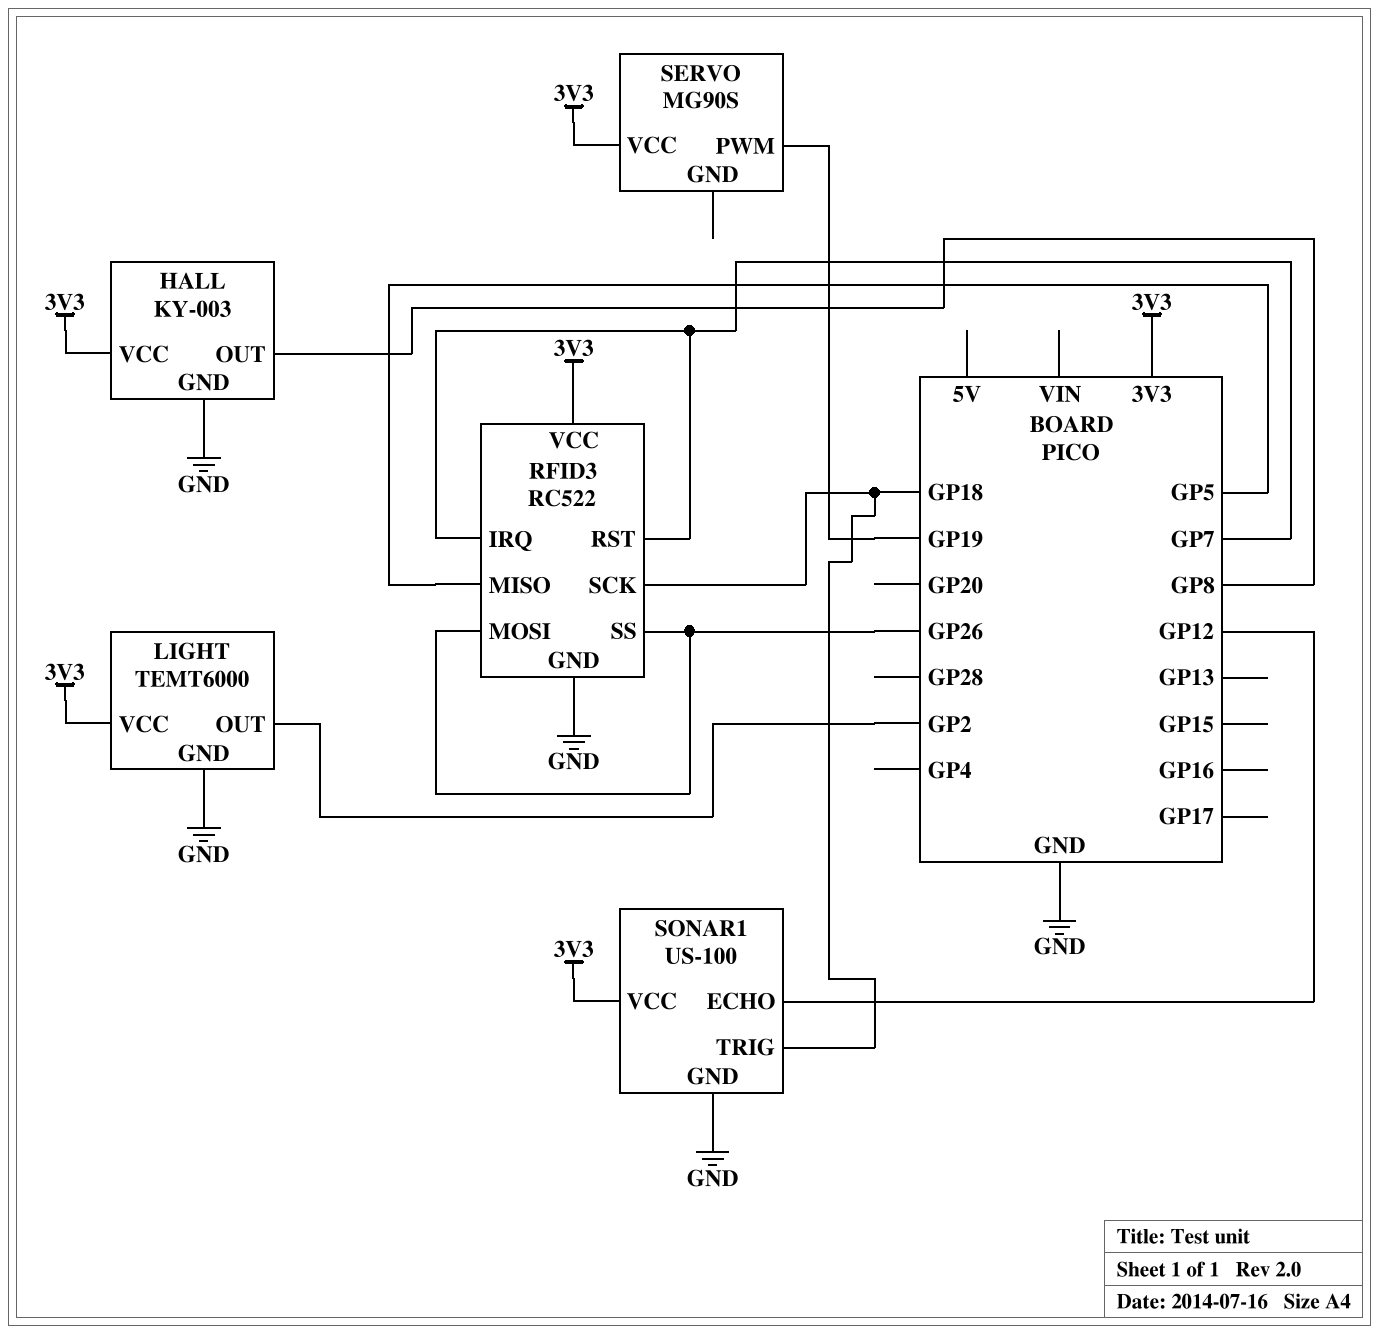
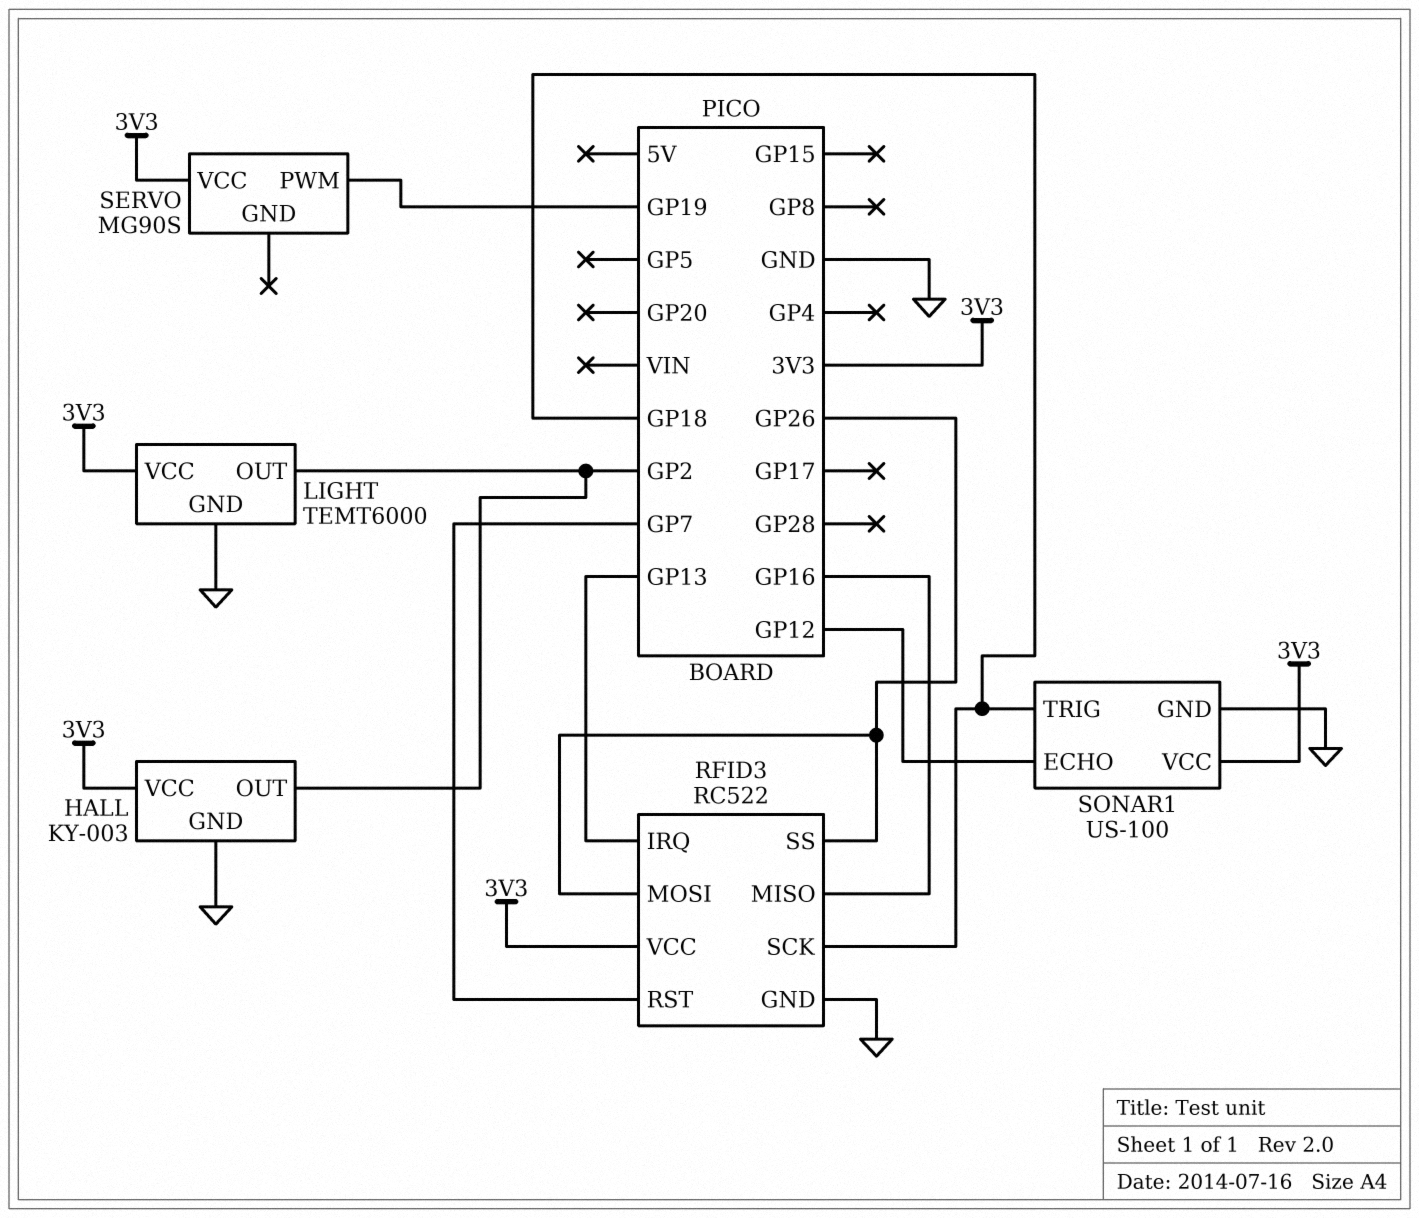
HALL pin OUT: GP8 -> GP2
RFID3 pin IRQ: GP7 -> GP13
RFID3 pin MISO: GP5 -> GP16

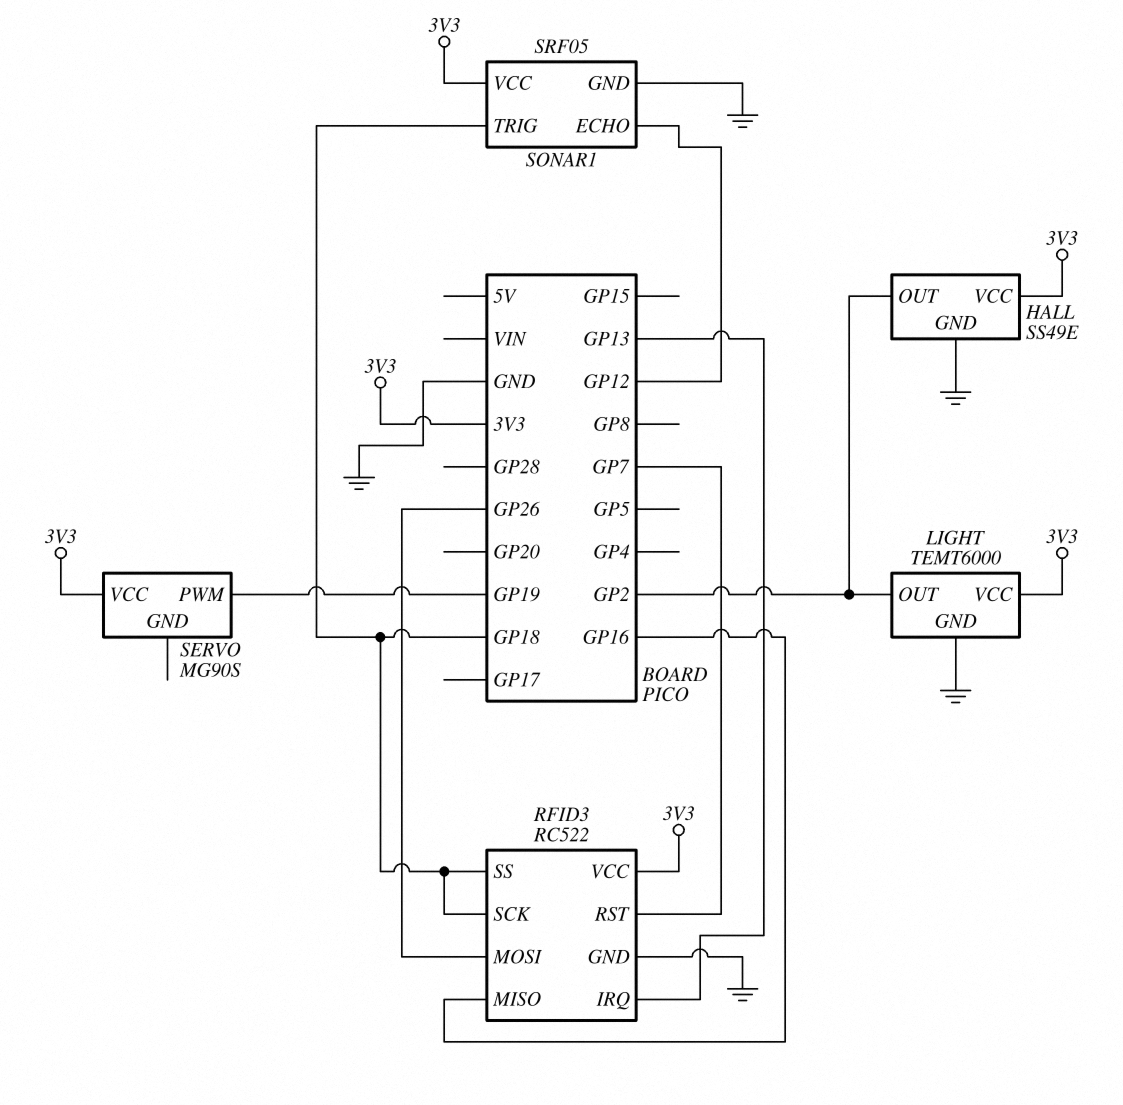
HALL: KY-003 -> SS49E
RFID3 pin SS: GP26 -> GP18
SONAR1: US-100 -> SRF05

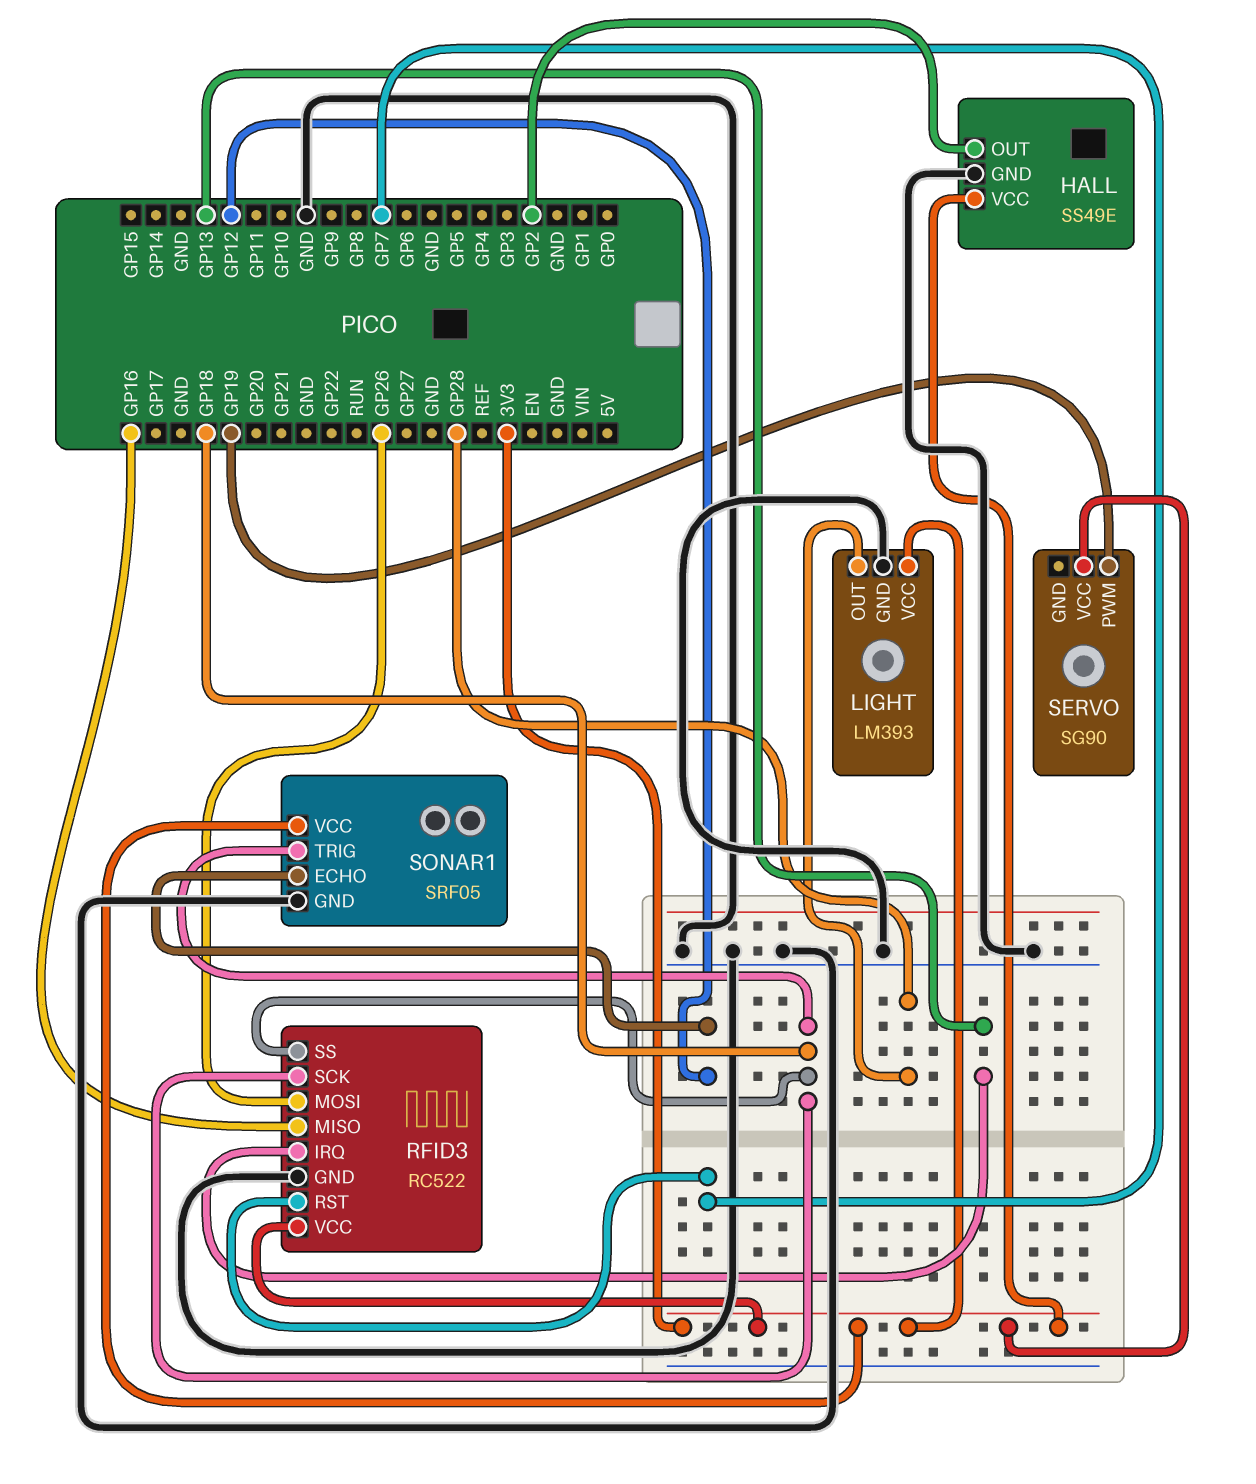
LIGHT: TEMT6000 -> LM393
LIGHT pin OUT: GP2 -> GP28
SERVO: MG90S -> SG90

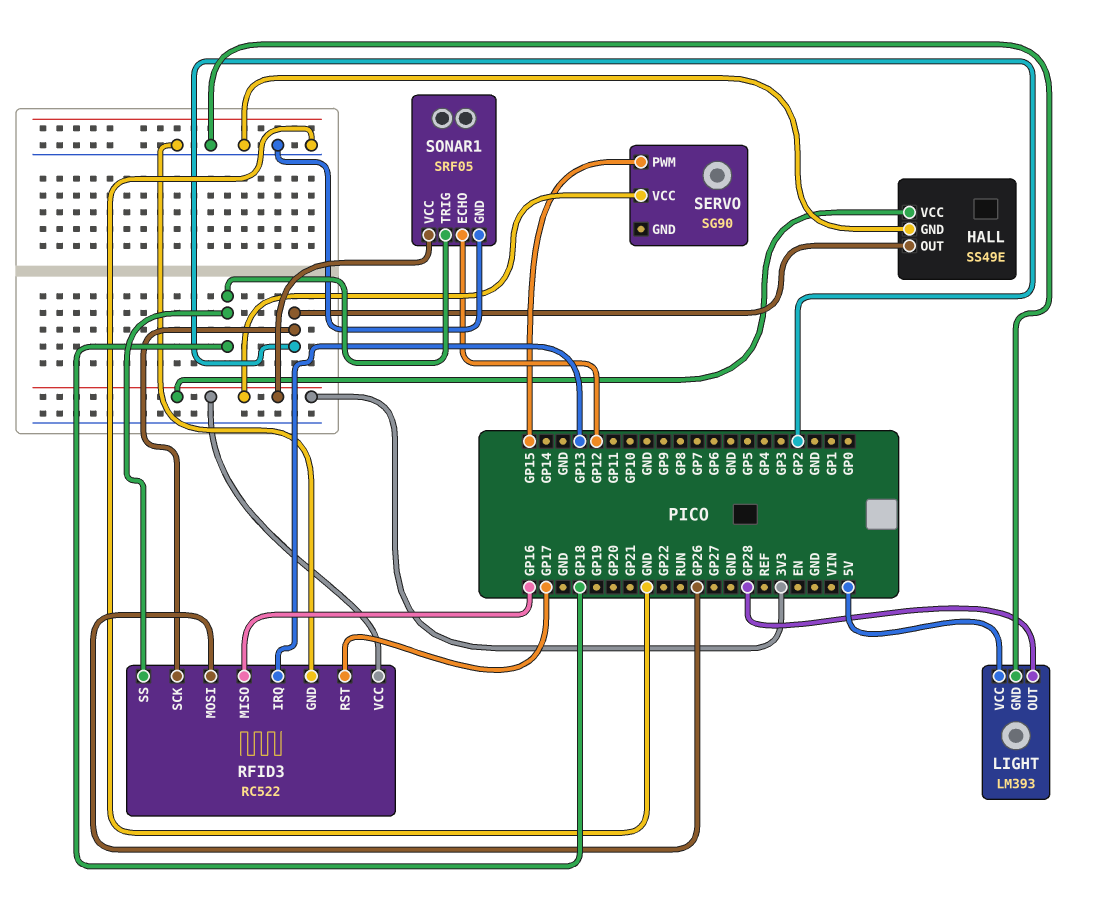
LIGHT pin VCC: 3V3 -> 5V
RFID3 pin RST: GP7 -> GP17
RFID3 pin SCK: GP18 -> GP2
SERVO pin PWM: GP19 -> GP15

